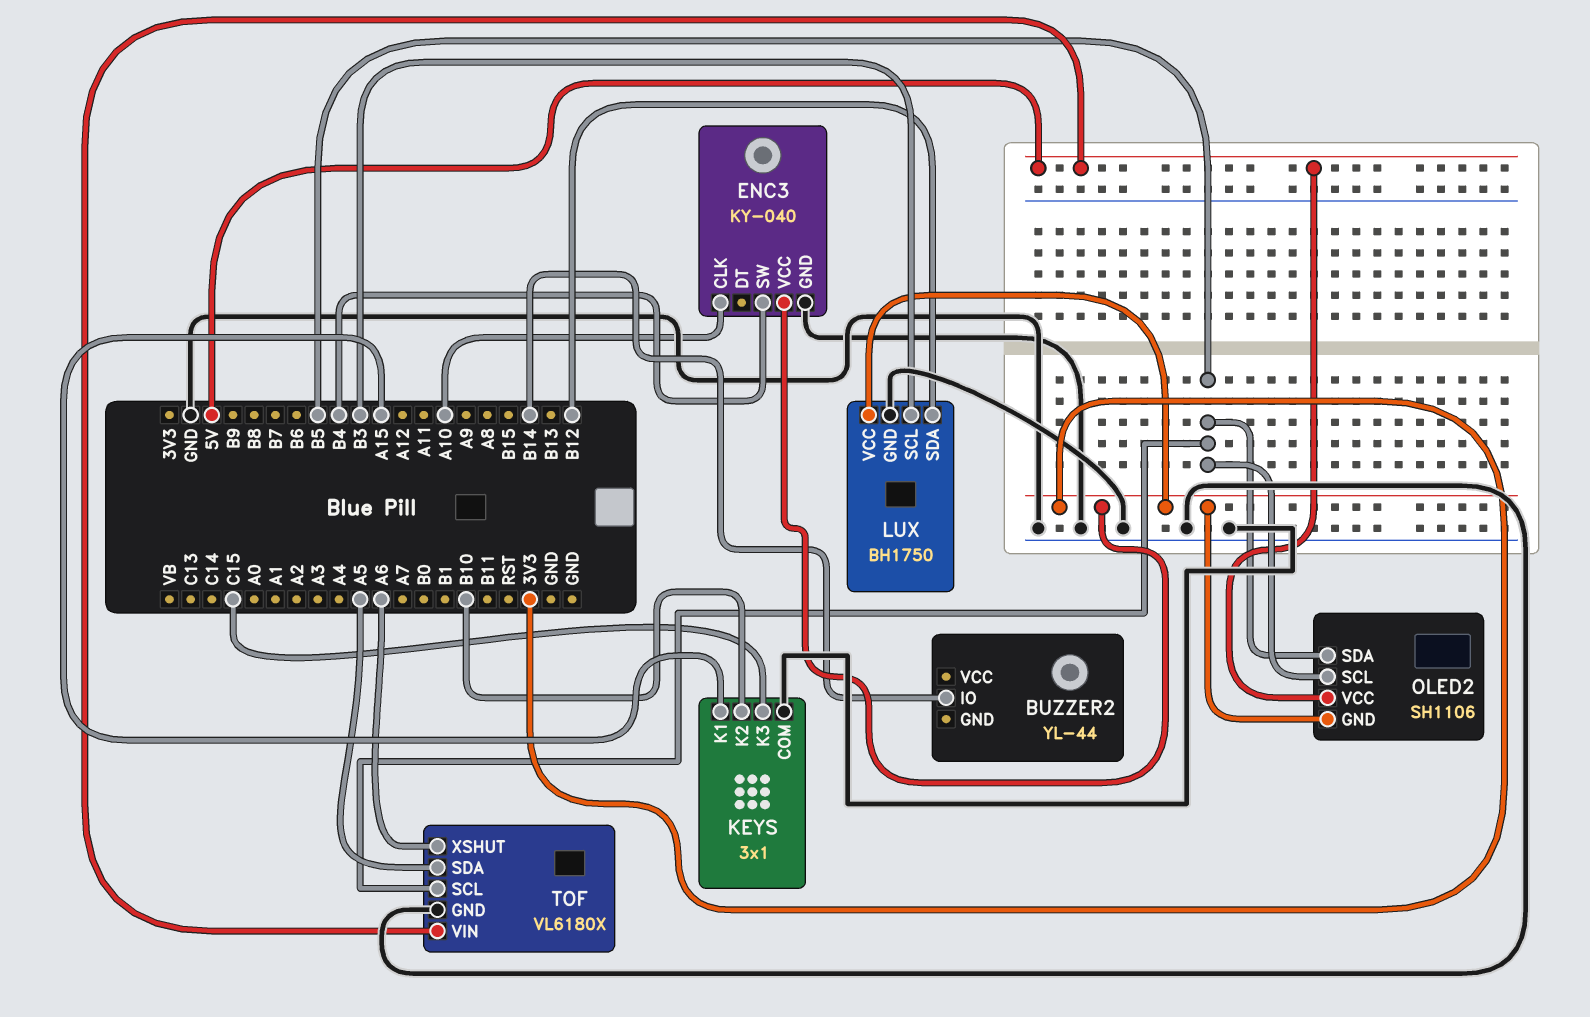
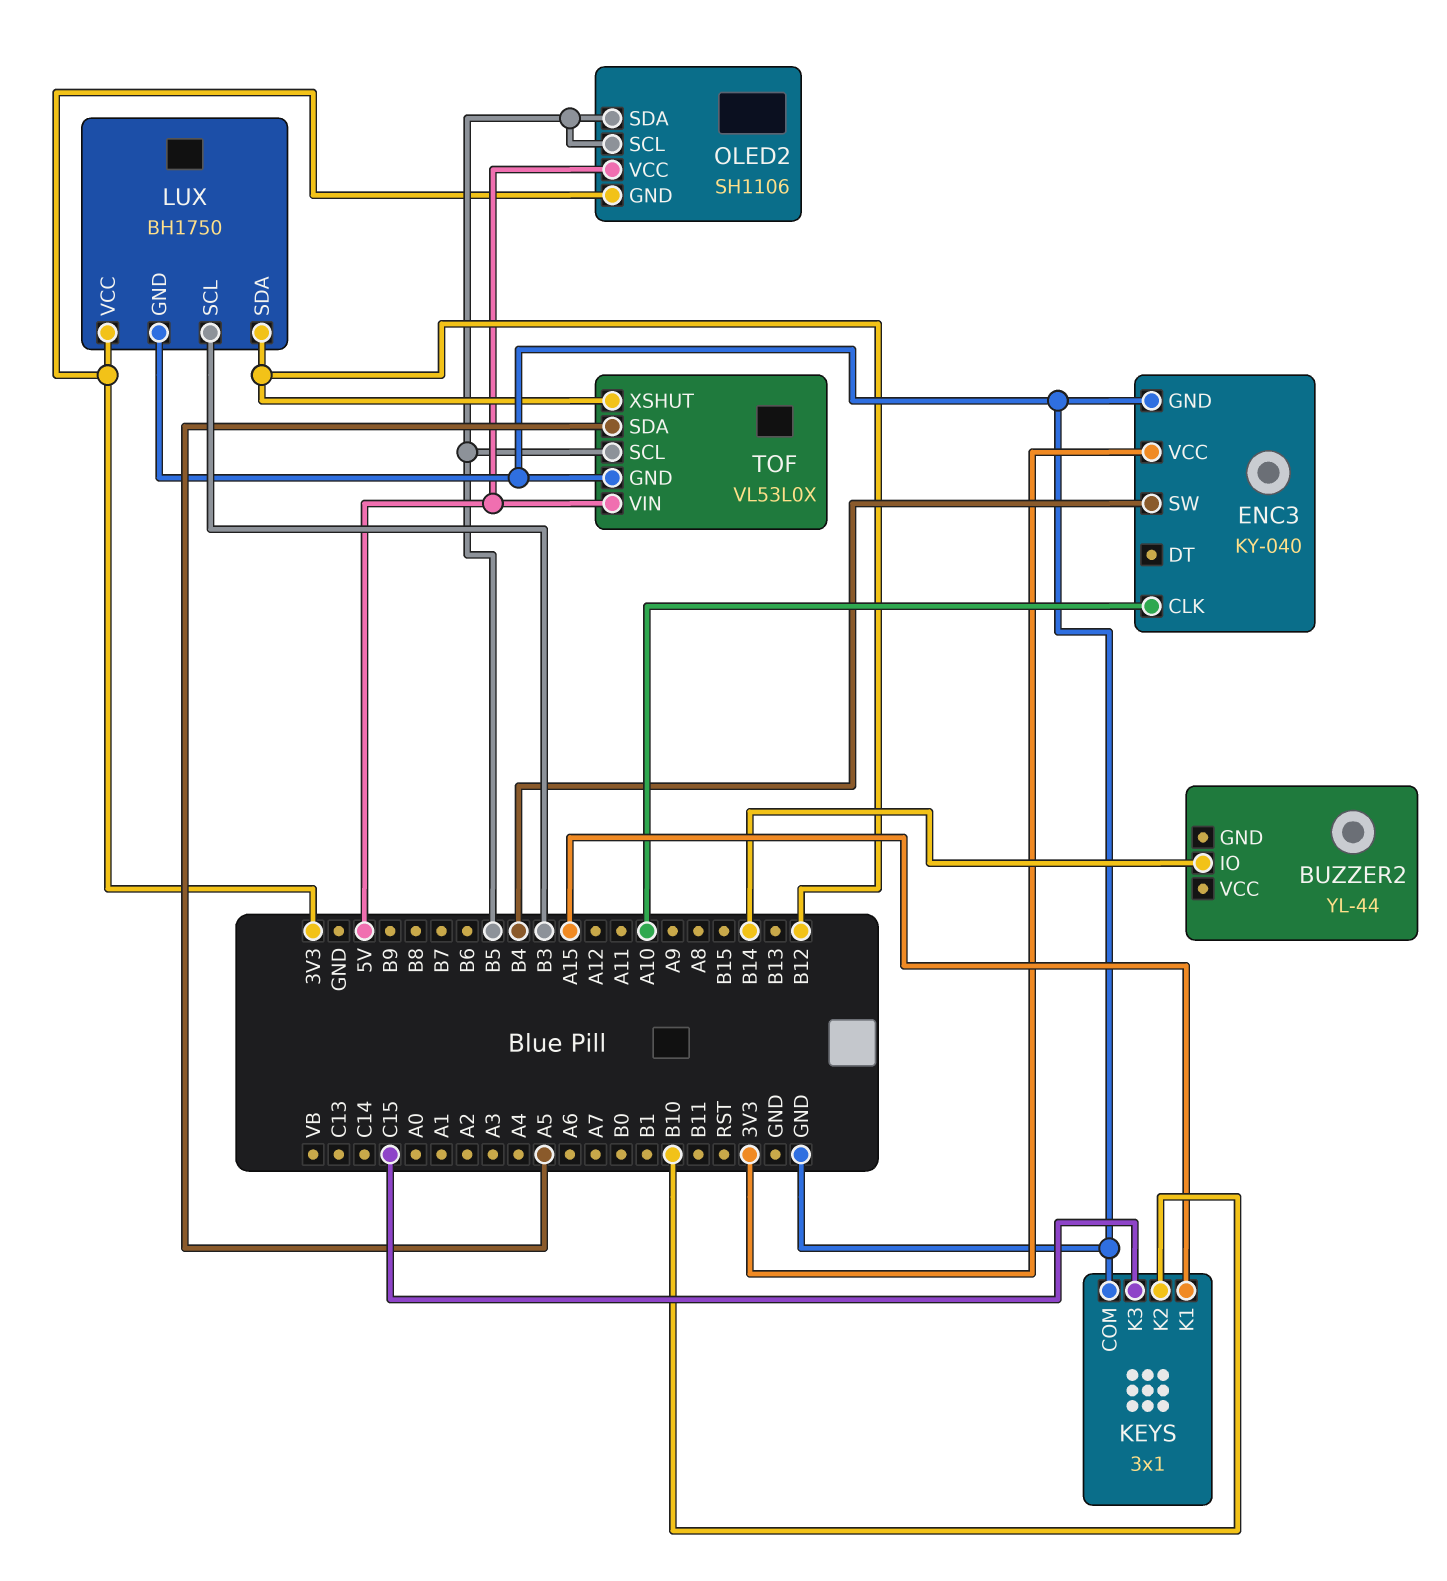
TOF: VL6180X -> VL53L0X
TOF pin XSHUT: A6 -> B12

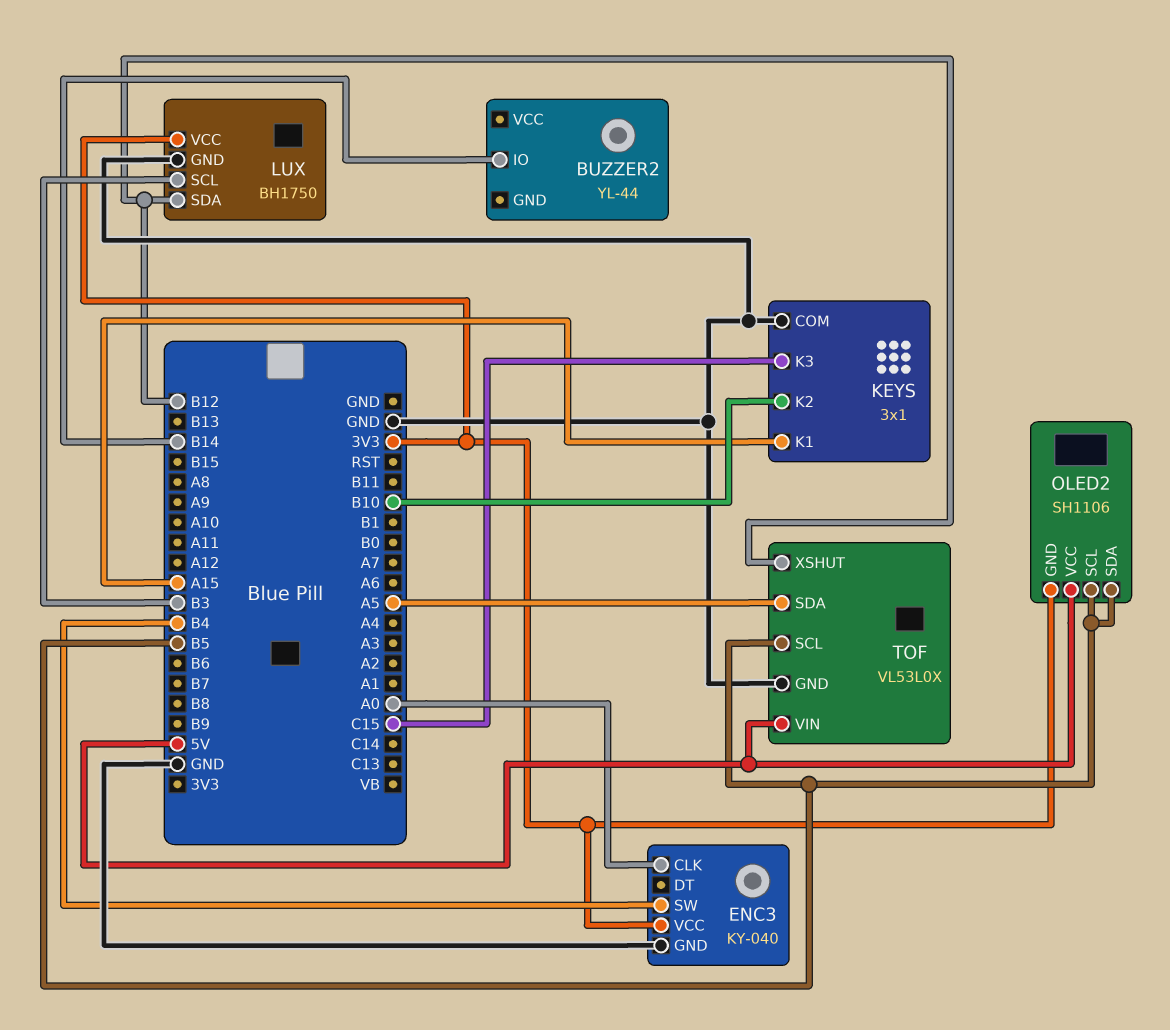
ENC3 pin CLK: A10 -> A0

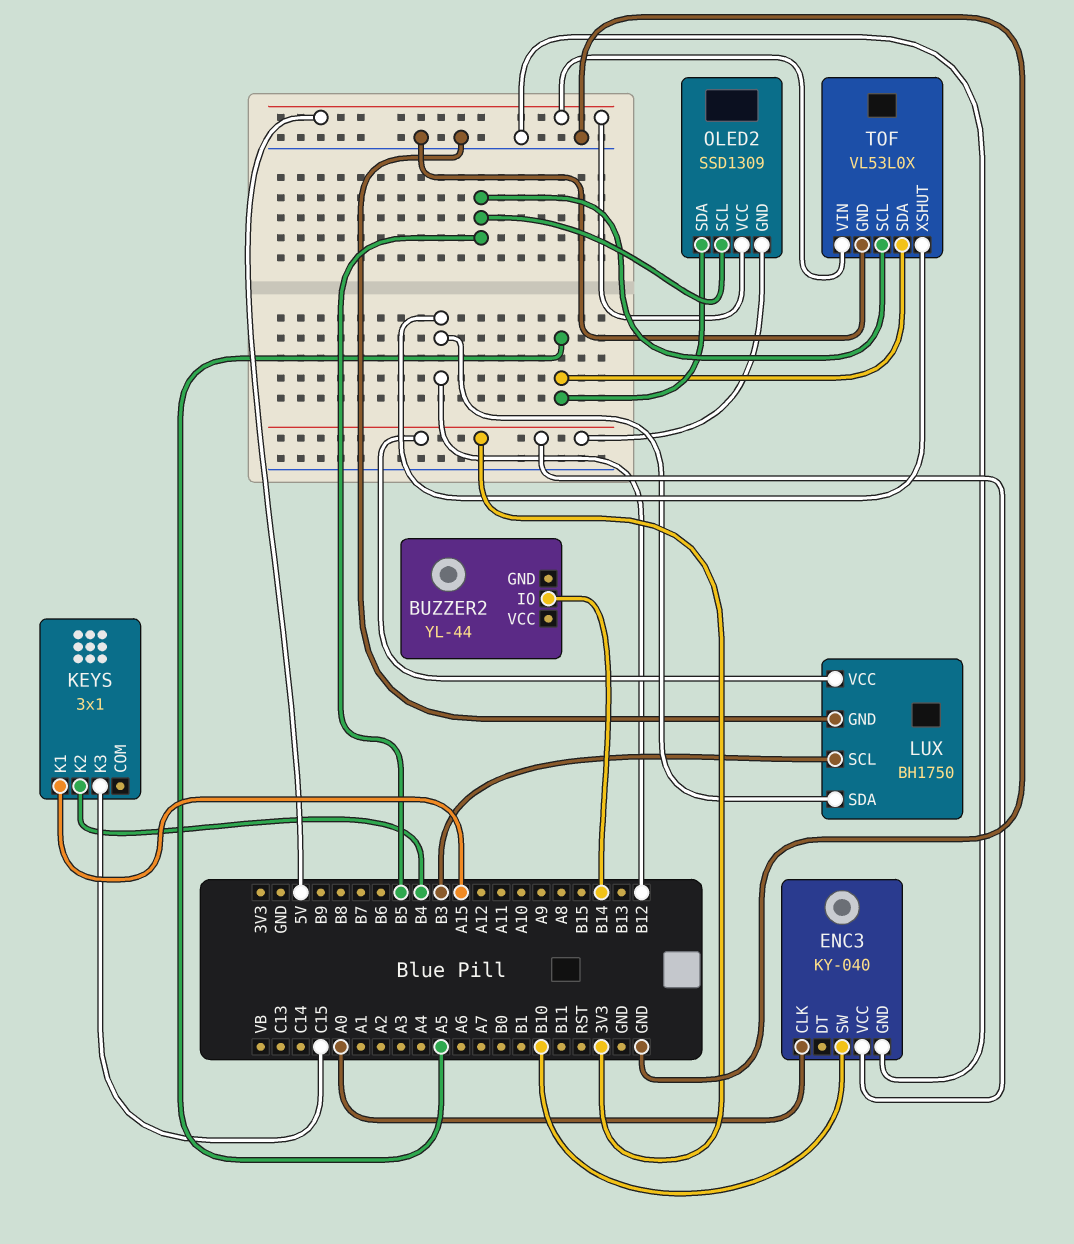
ENC3 pin SW: B4 -> B10
KEYS pin COM: GND -> none
KEYS pin K2: B10 -> B4
OLED2: SH1106 -> SSD1309
OLED2 pin SDA: B5 -> A5

